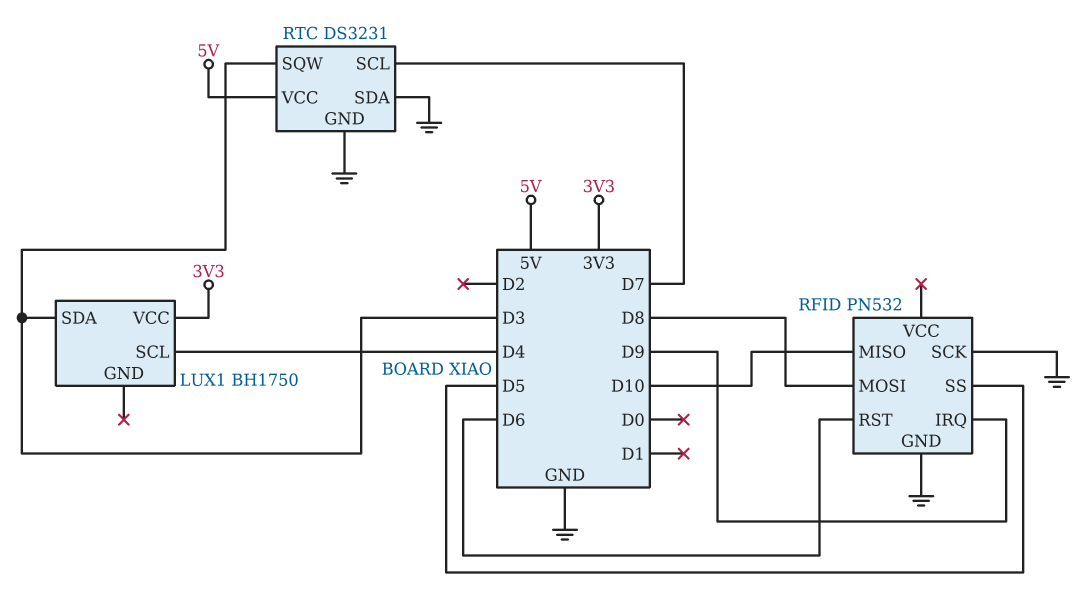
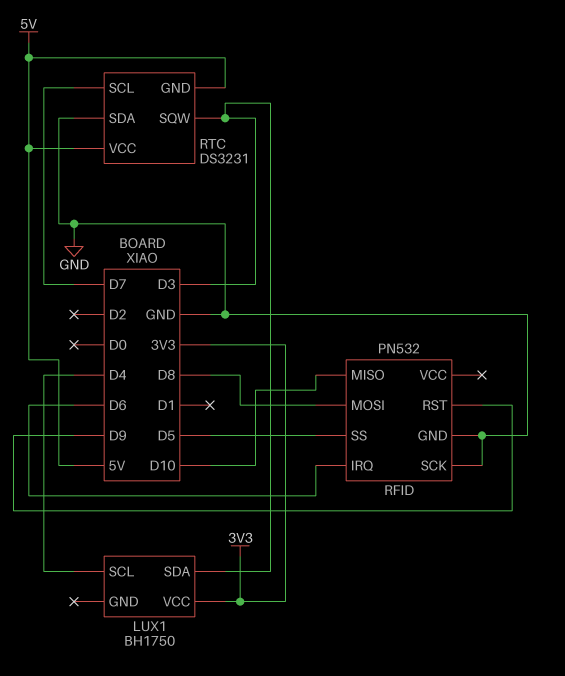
RFID pin IRQ: D9 -> D6
RFID pin RST: D6 -> D9
RTC pin GND: GND -> 5V

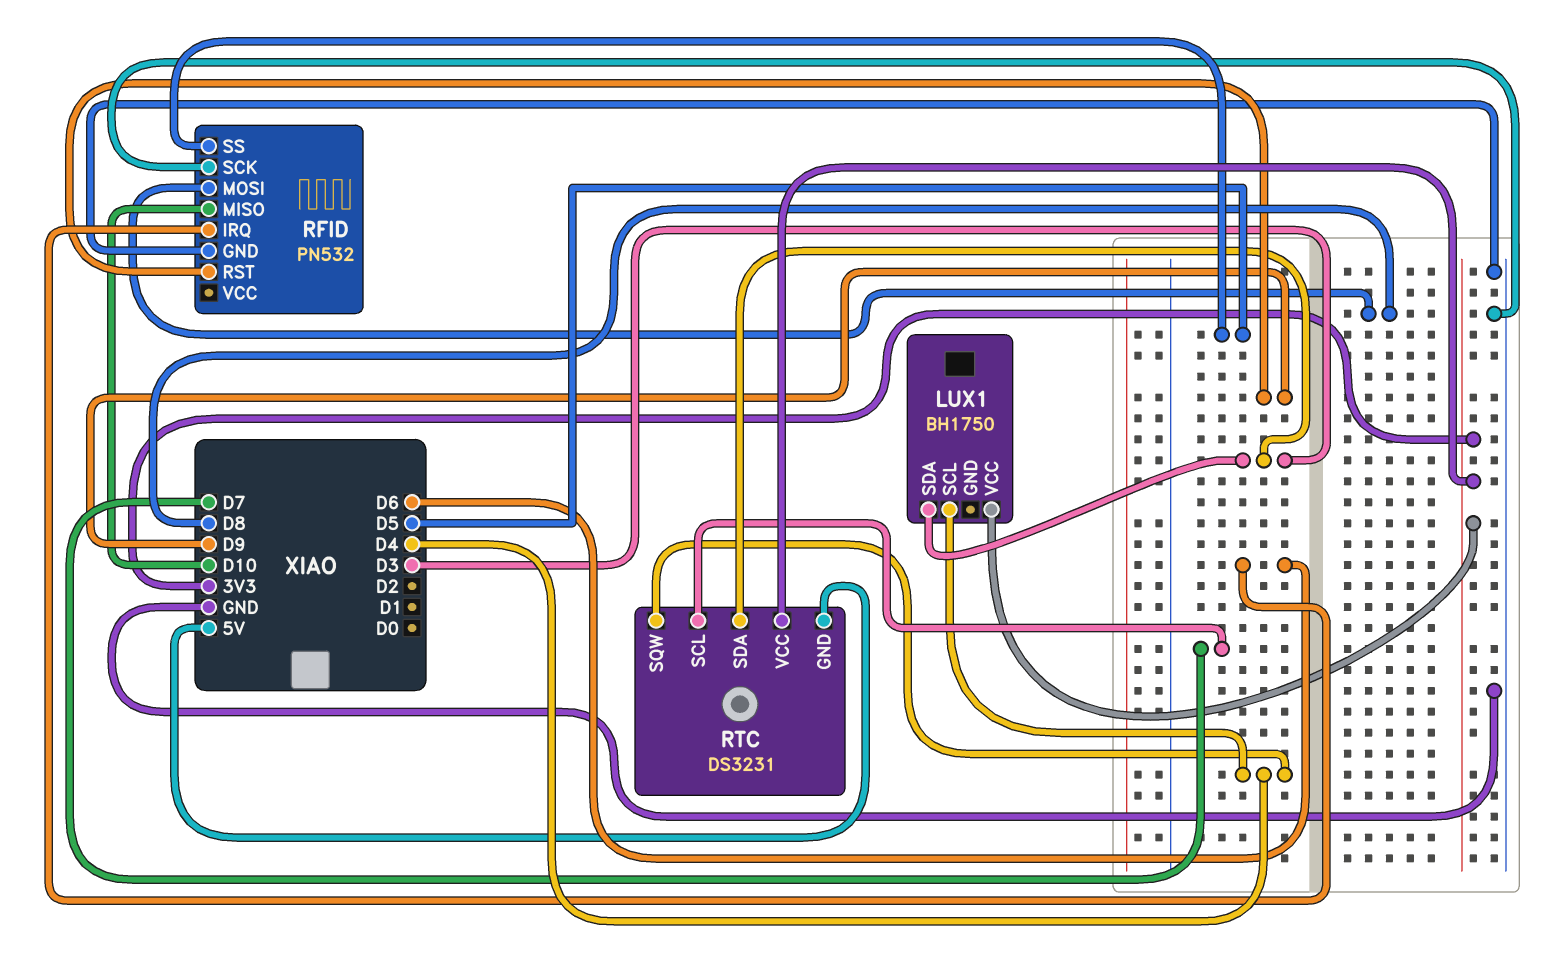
RTC pin SDA: GND -> D3
RTC pin SQW: D3 -> D4
RTC pin VCC: 5V -> 3V3

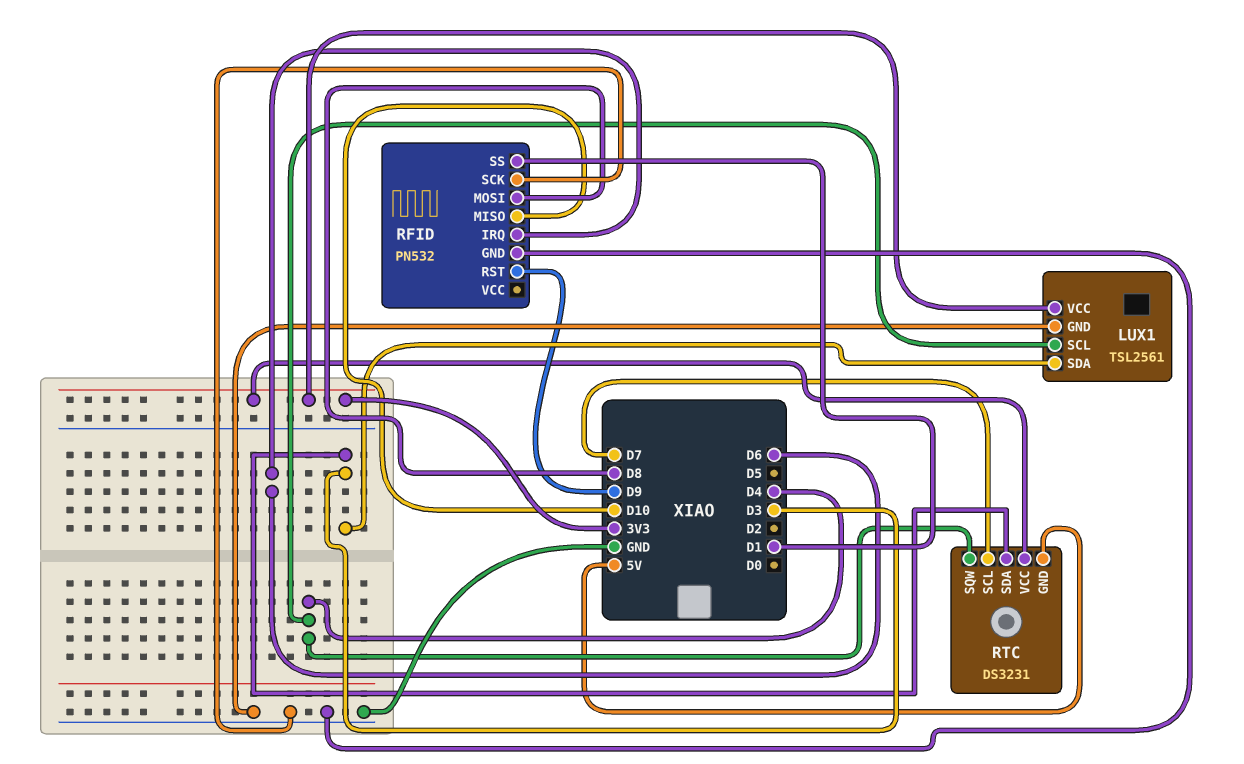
LUX1: BH1750 -> TSL2561
LUX1 pin GND: none -> GND
RFID pin SS: D5 -> D1

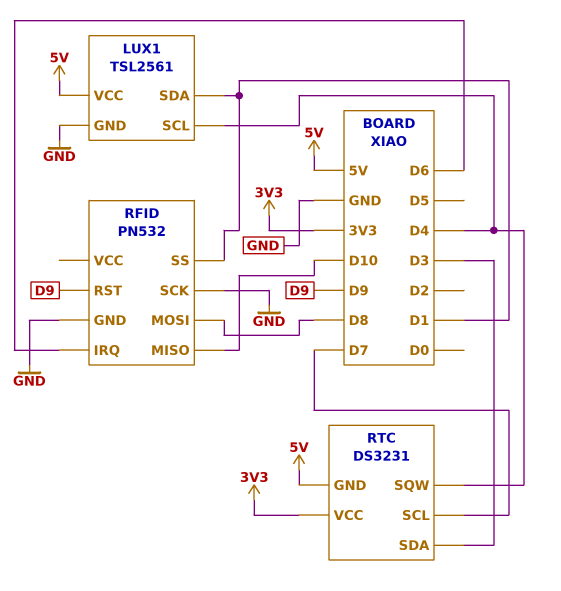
LUX1 pin SDA: D3 -> D1
LUX1 pin VCC: 3V3 -> 5V

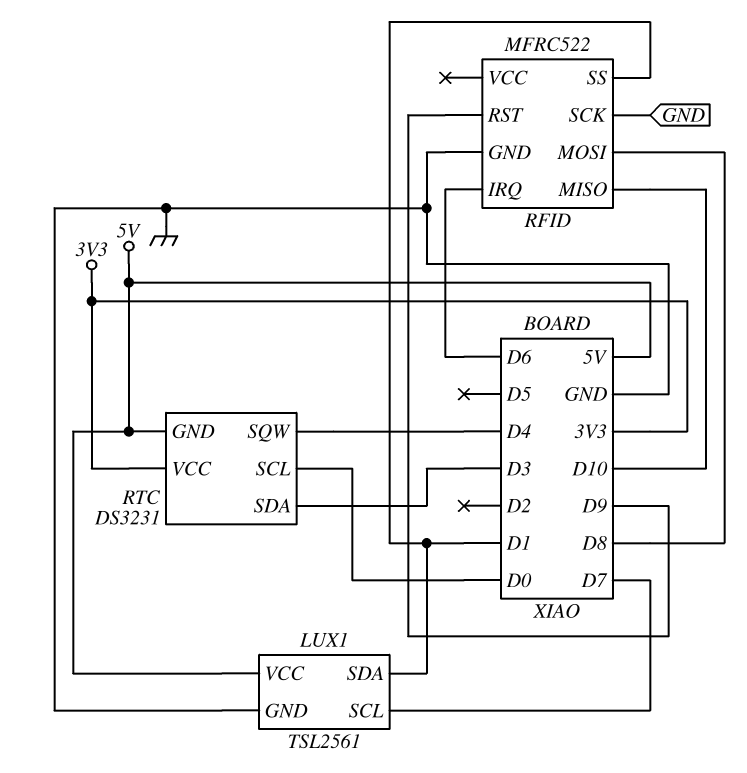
LUX1 pin SCL: D4 -> D7
RFID: PN532 -> MFRC522
RTC pin SCL: D7 -> D0

